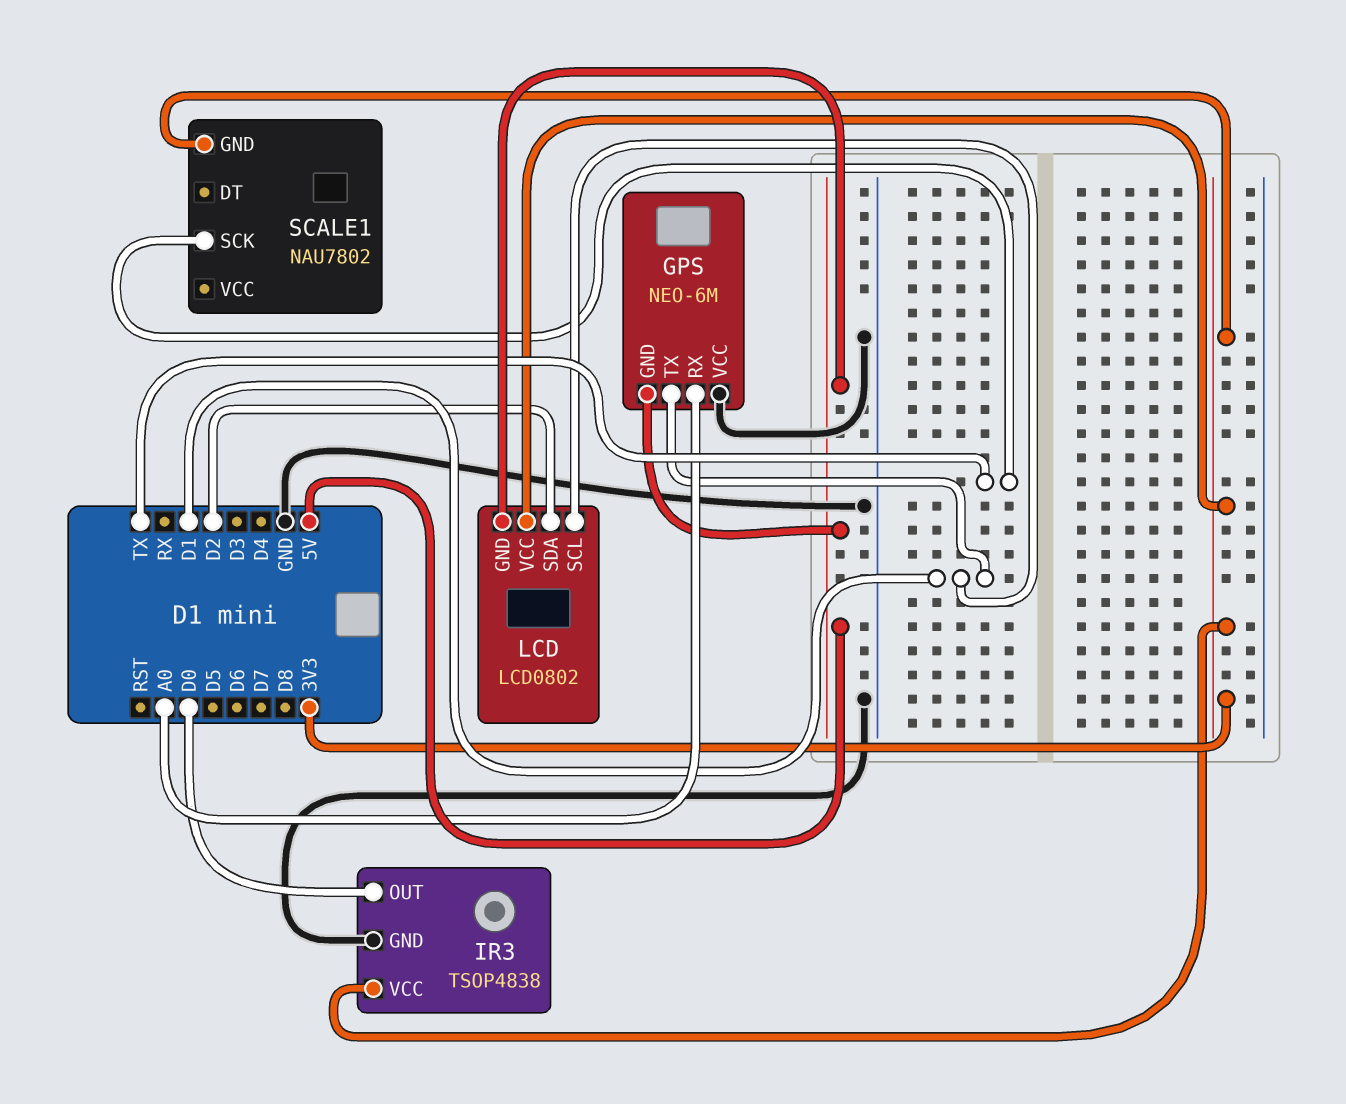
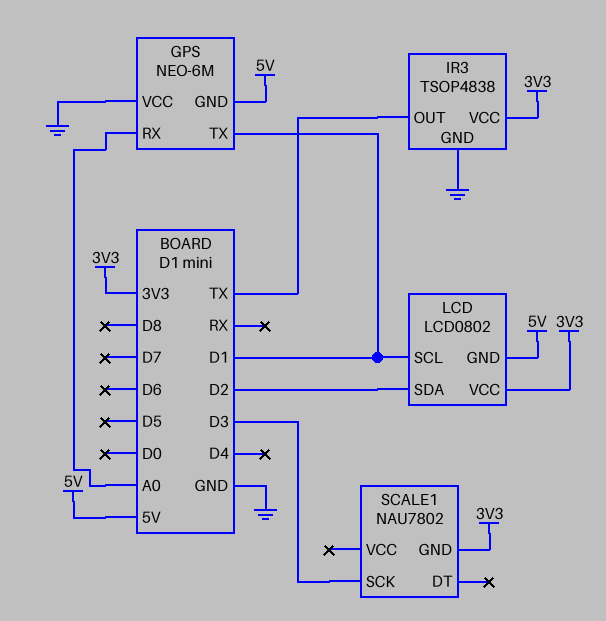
IR3 pin OUT: D0 -> TX
SCALE1 pin SCK: TX -> D3

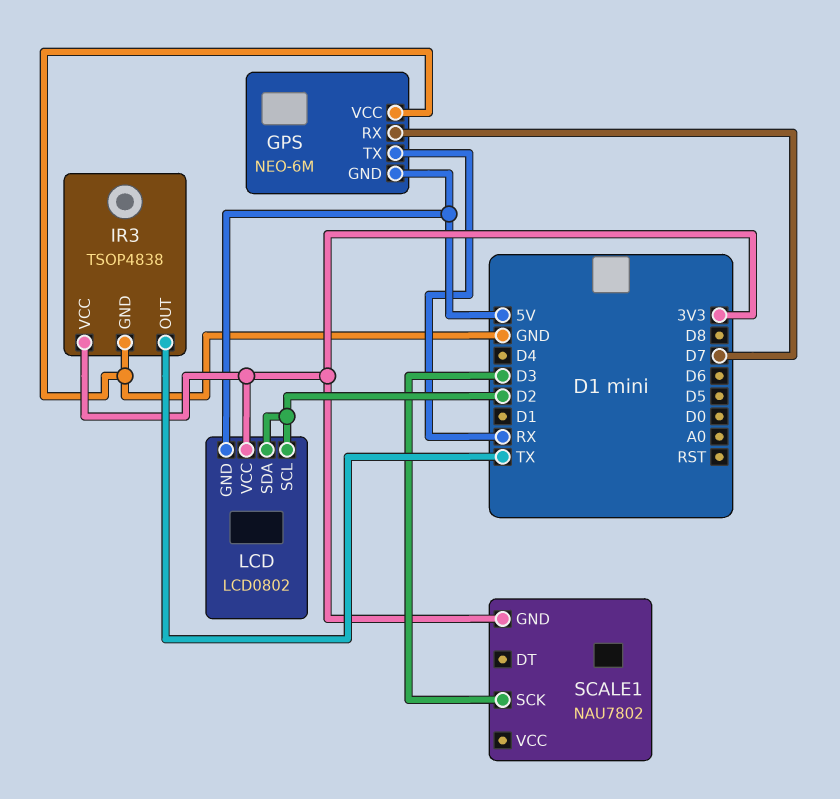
GPS pin RX: A0 -> D7
GPS pin TX: D1 -> RX
LCD pin SCL: D1 -> D2

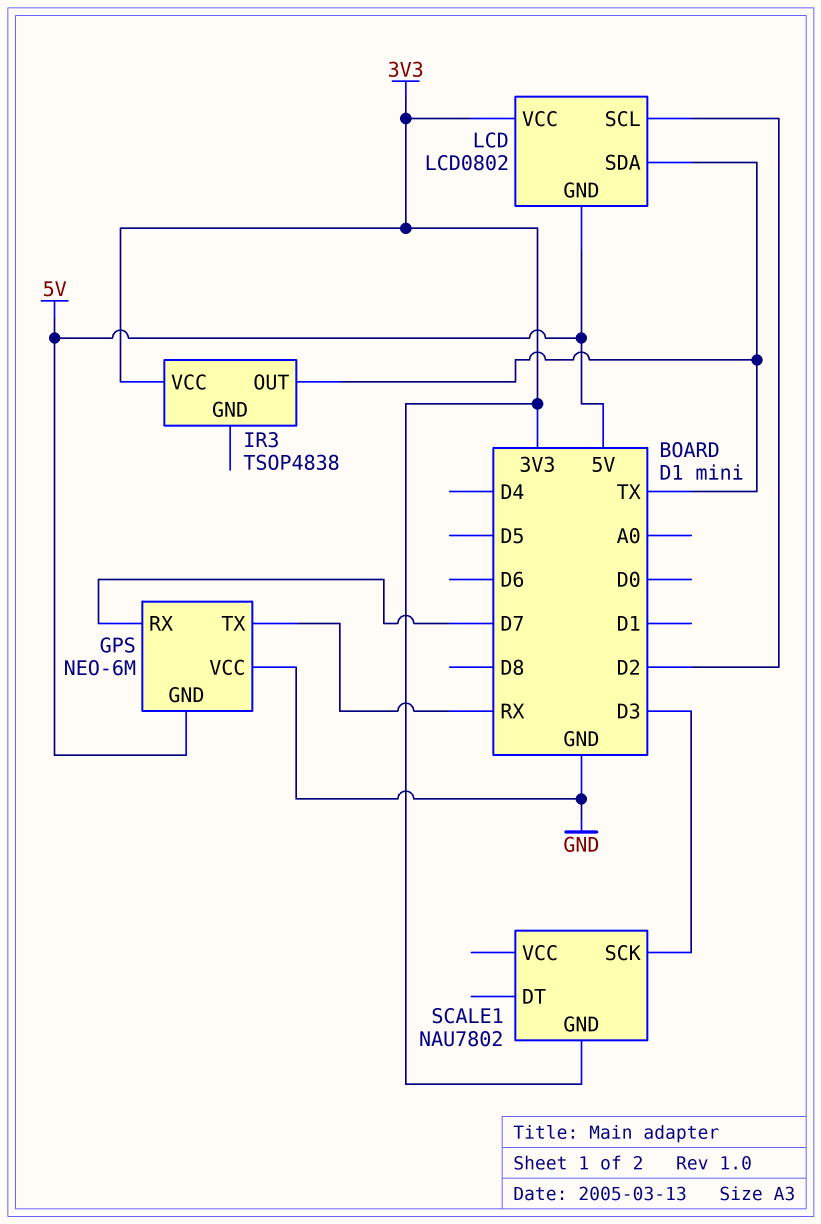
IR3 pin GND: GND -> none
LCD pin SDA: D2 -> TX

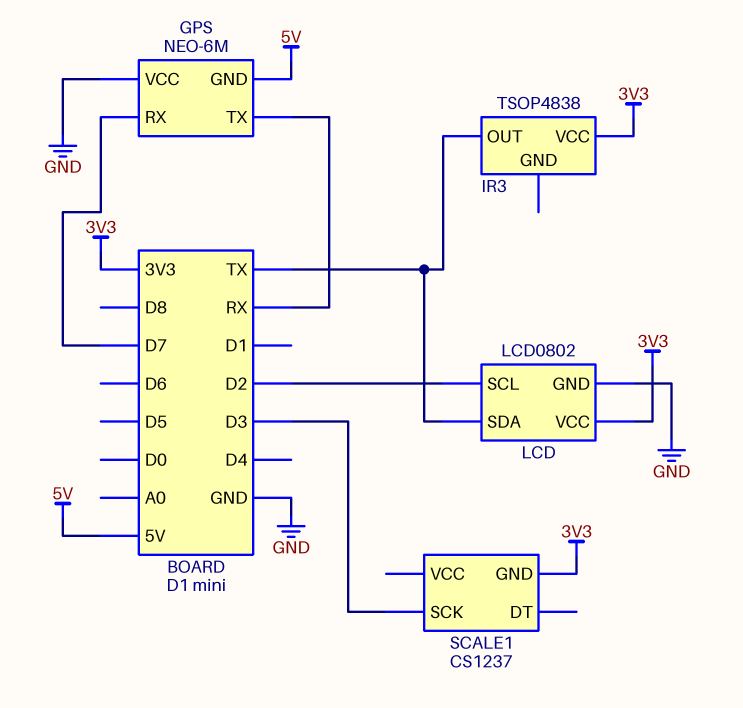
LCD pin GND: 5V -> GND
SCALE1: NAU7802 -> CS1237

